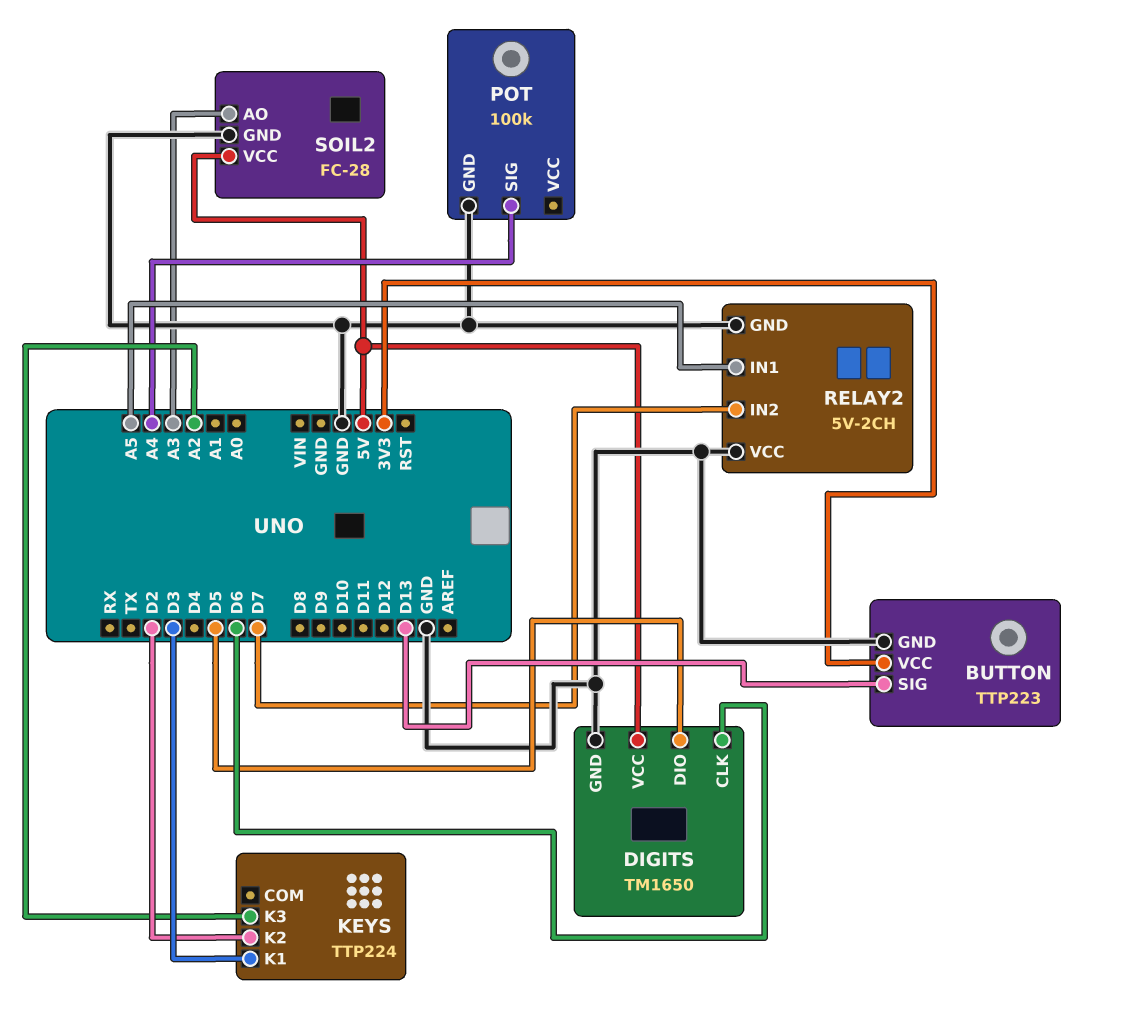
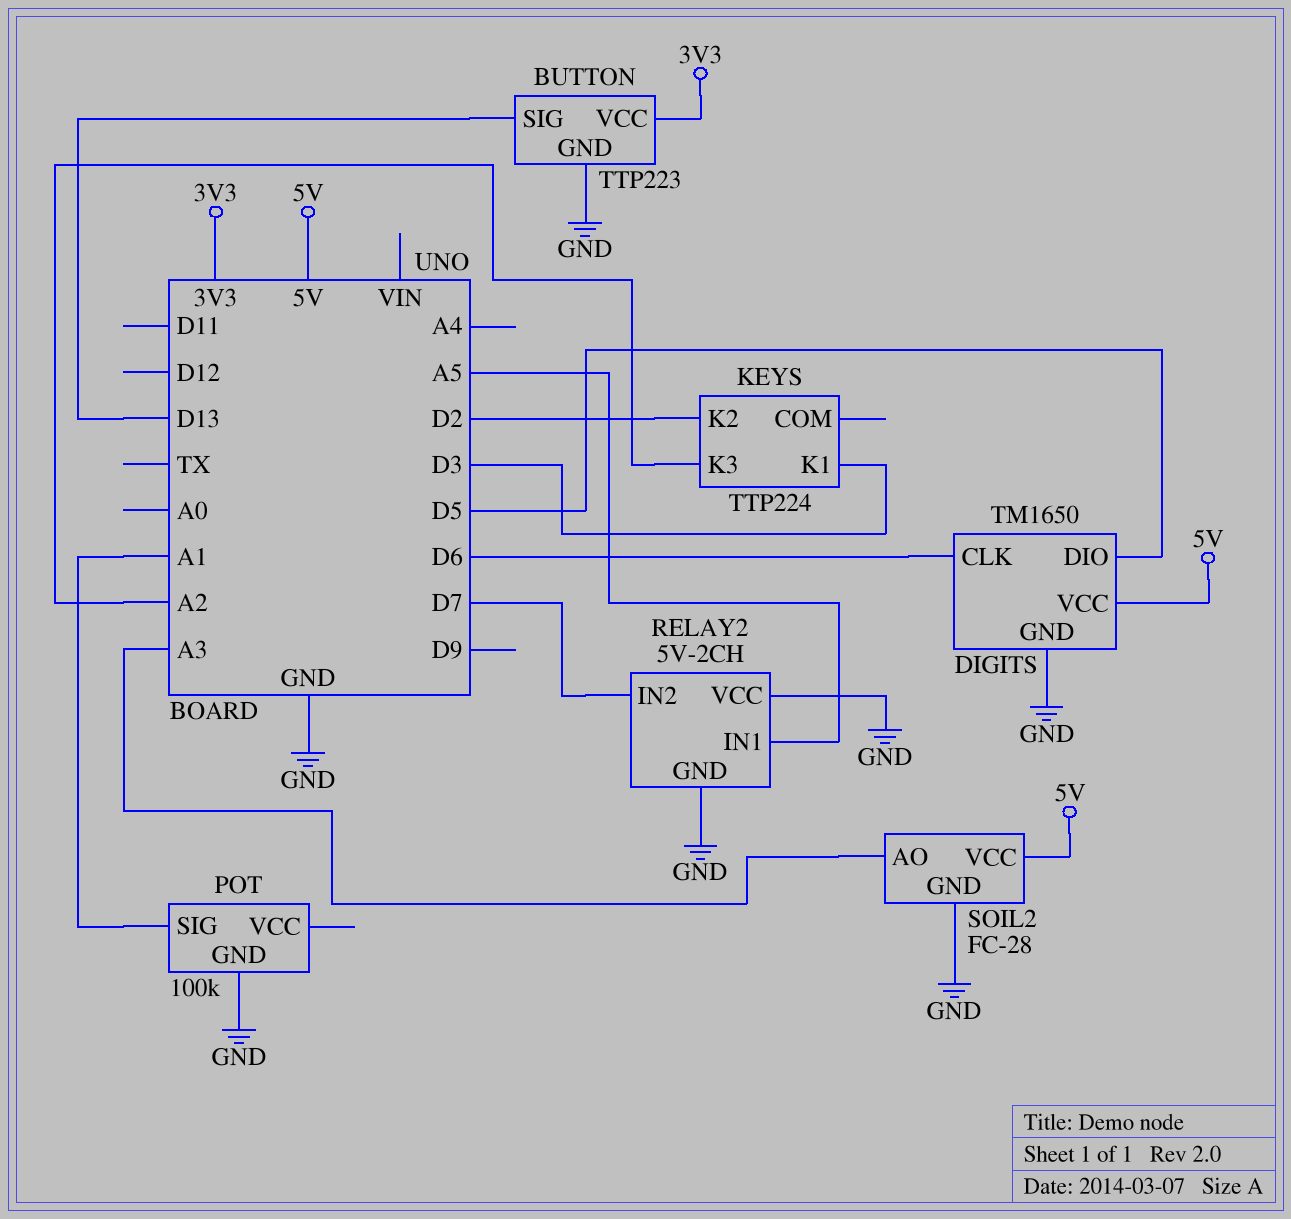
POT pin SIG: A4 -> A1

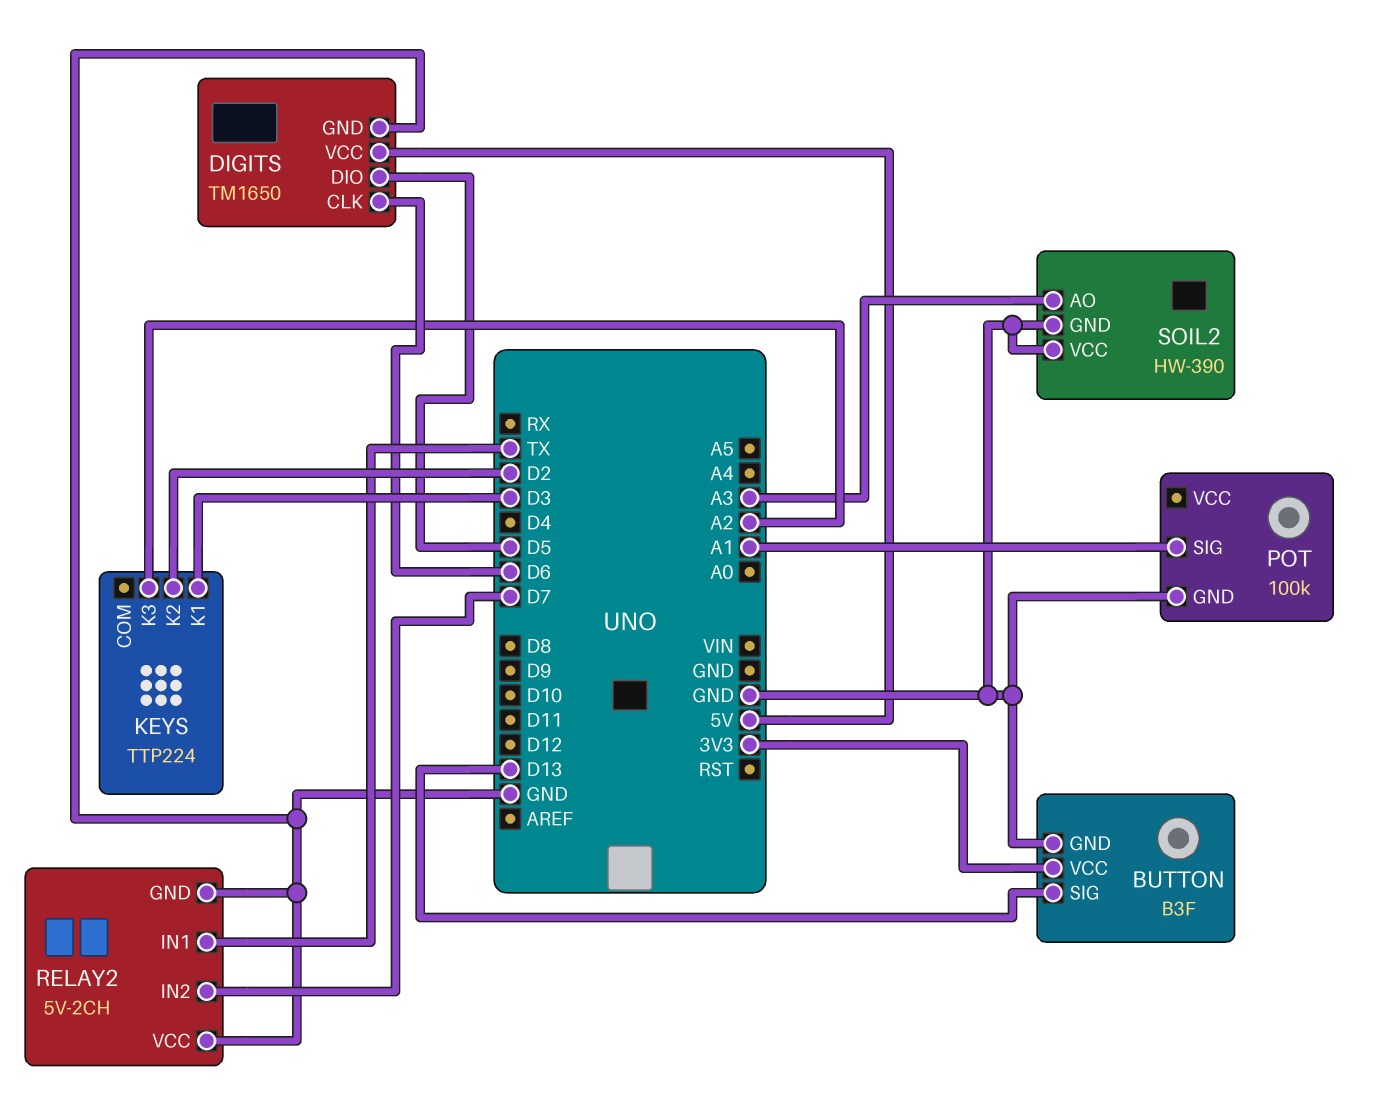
BUTTON: TTP223 -> B3F
RELAY2 pin IN1: A5 -> TX
SOIL2: FC-28 -> HW-390
SOIL2 pin VCC: 5V -> GND

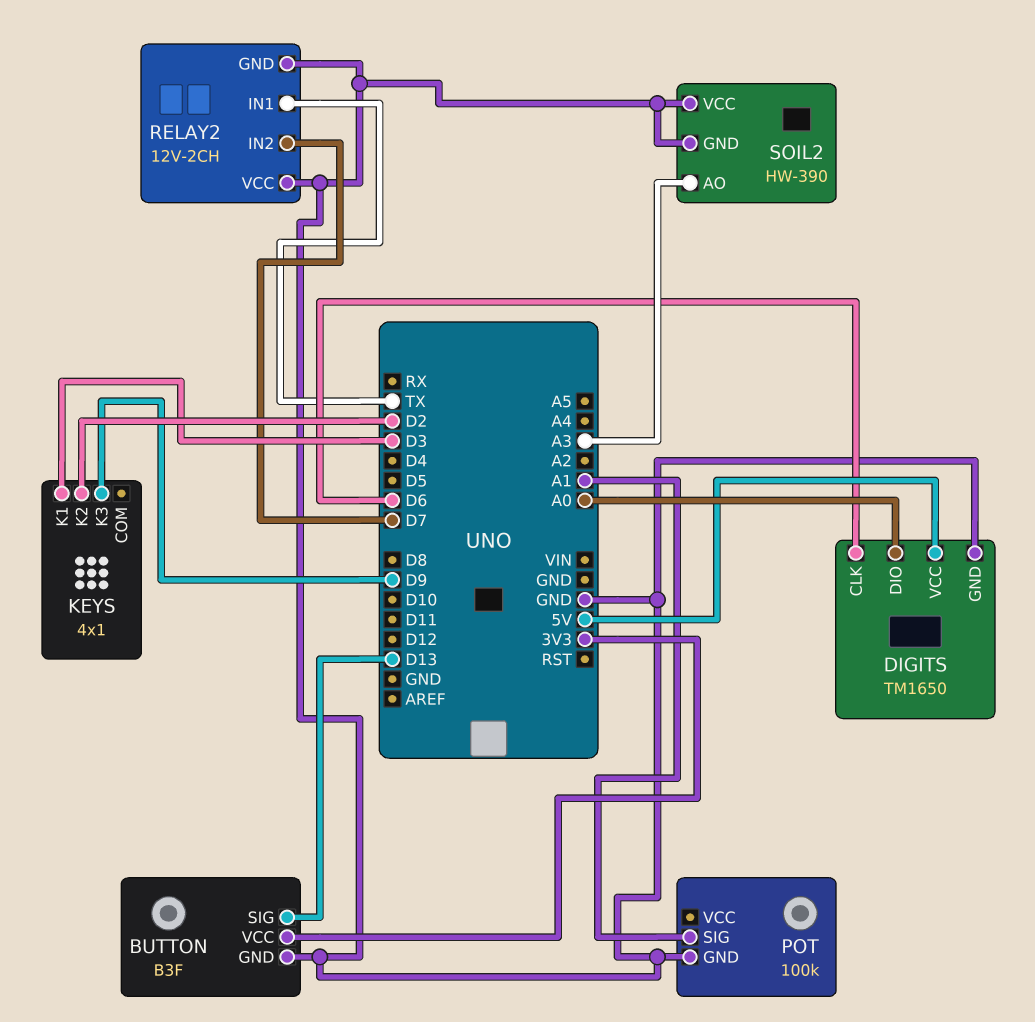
DIGITS pin DIO: D5 -> A0
KEYS: TTP224 -> 4x1
KEYS pin K3: A2 -> D9
RELAY2: 5V-2CH -> 12V-2CH

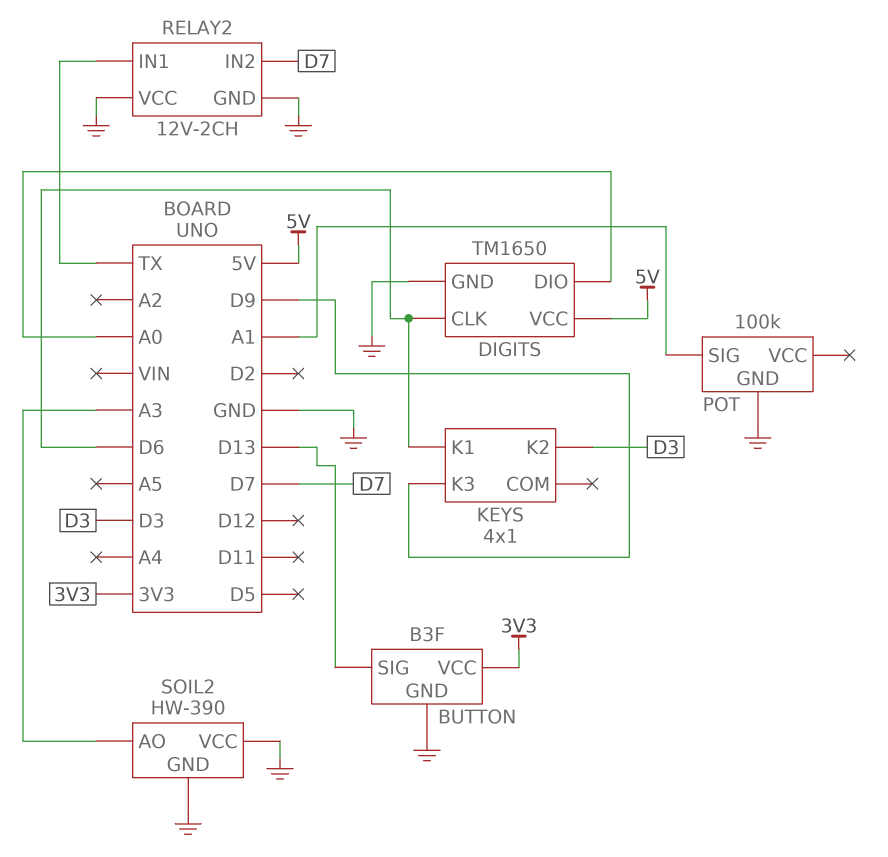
KEYS pin K1: D3 -> D6
KEYS pin K2: D2 -> D3

